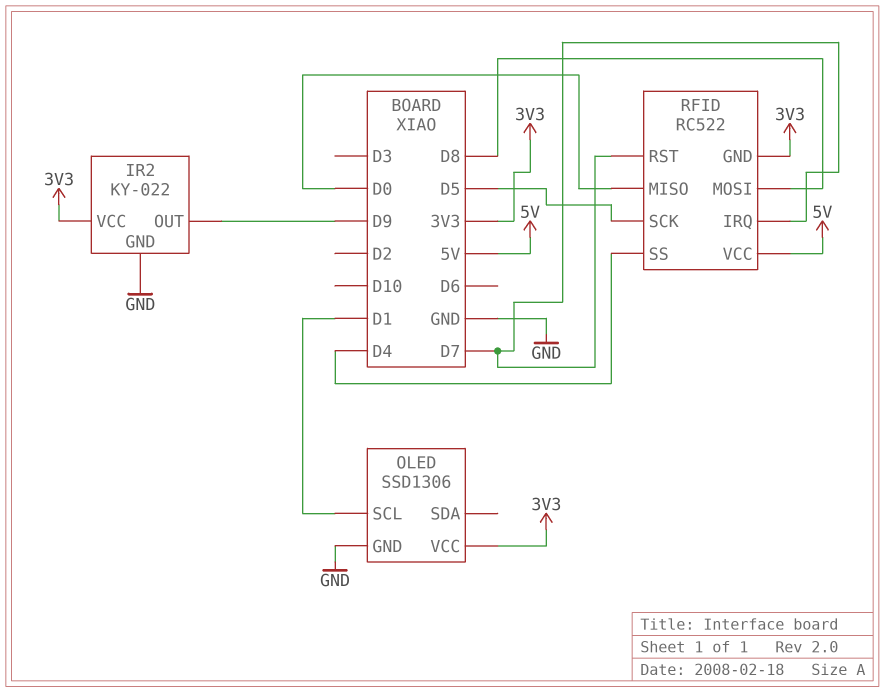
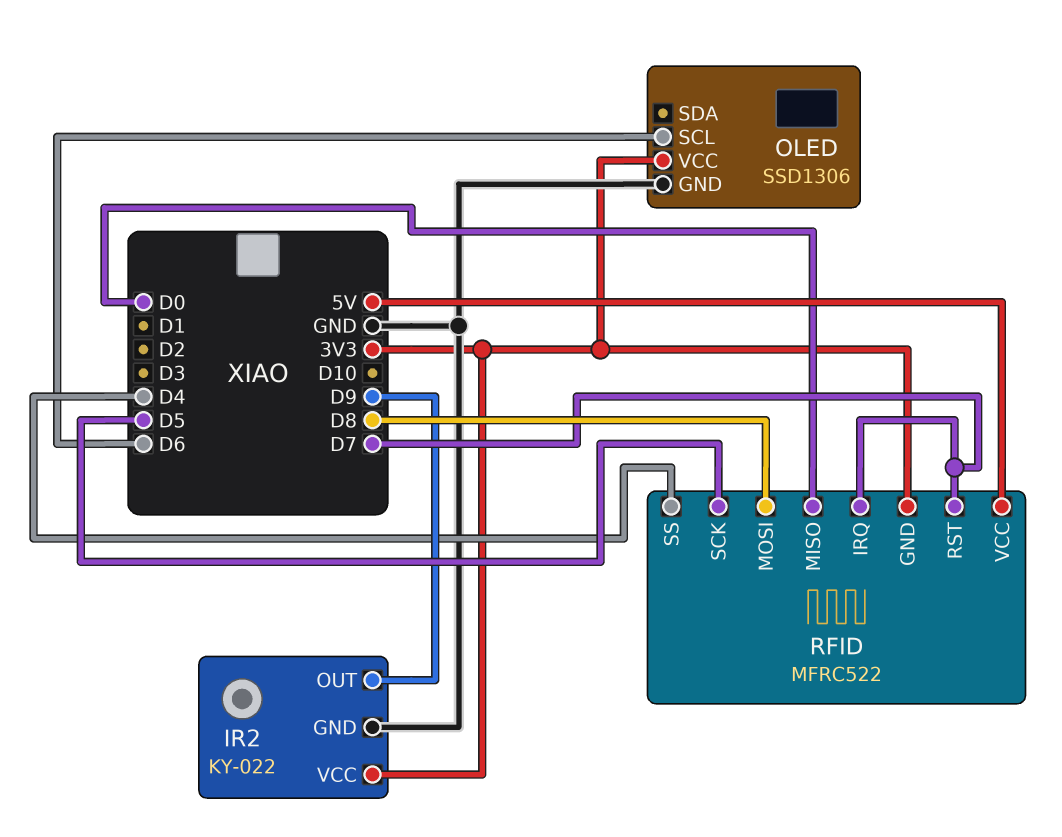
OLED pin SCL: D1 -> D6
RFID: RC522 -> MFRC522

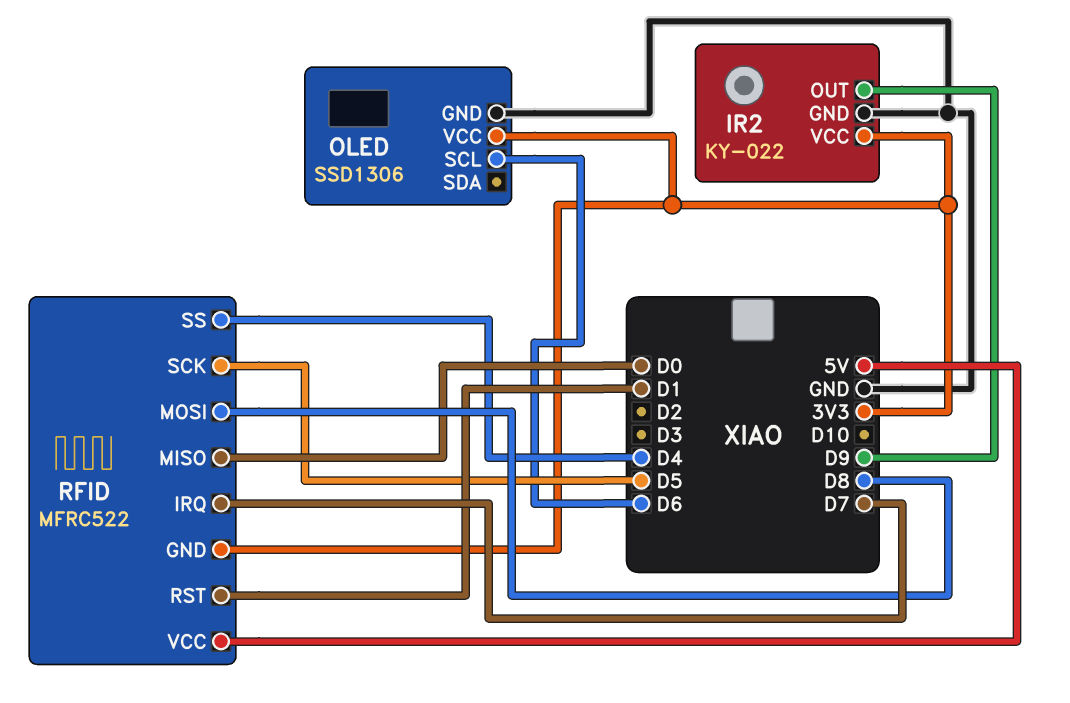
RFID pin RST: D7 -> D1

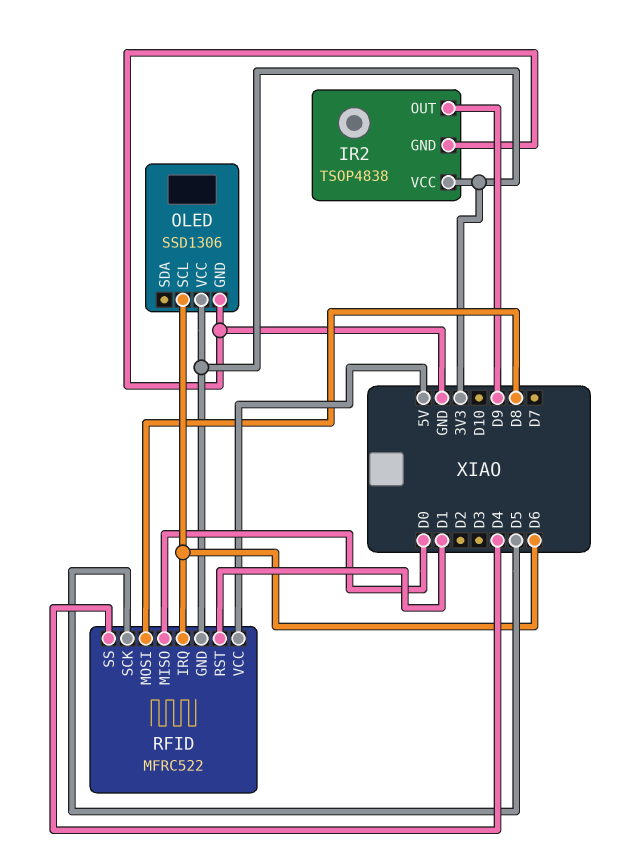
IR2: KY-022 -> TSOP4838
RFID pin IRQ: D7 -> D6

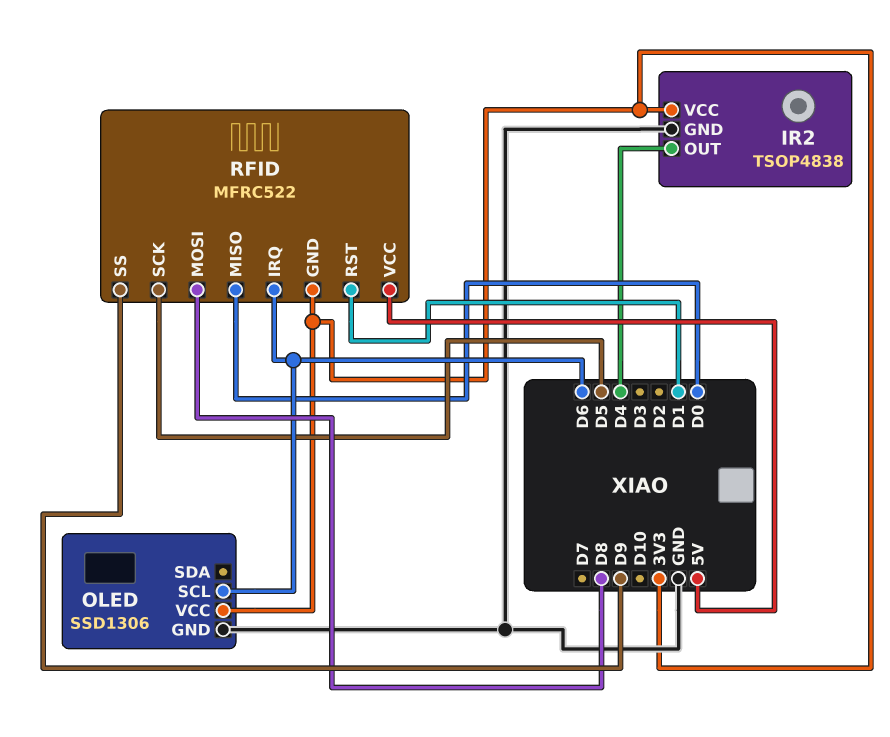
IR2 pin OUT: D9 -> D4
RFID pin SS: D4 -> D9

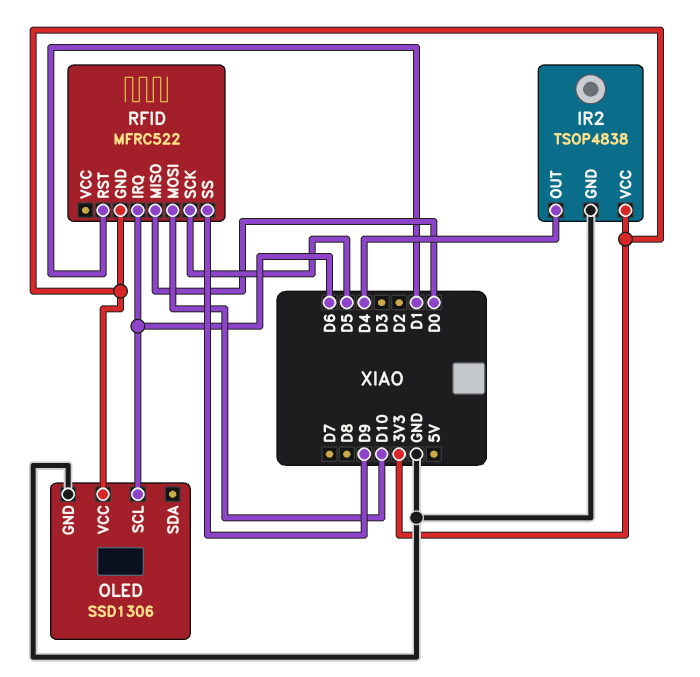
RFID pin MOSI: D8 -> D10
RFID pin VCC: 5V -> none

